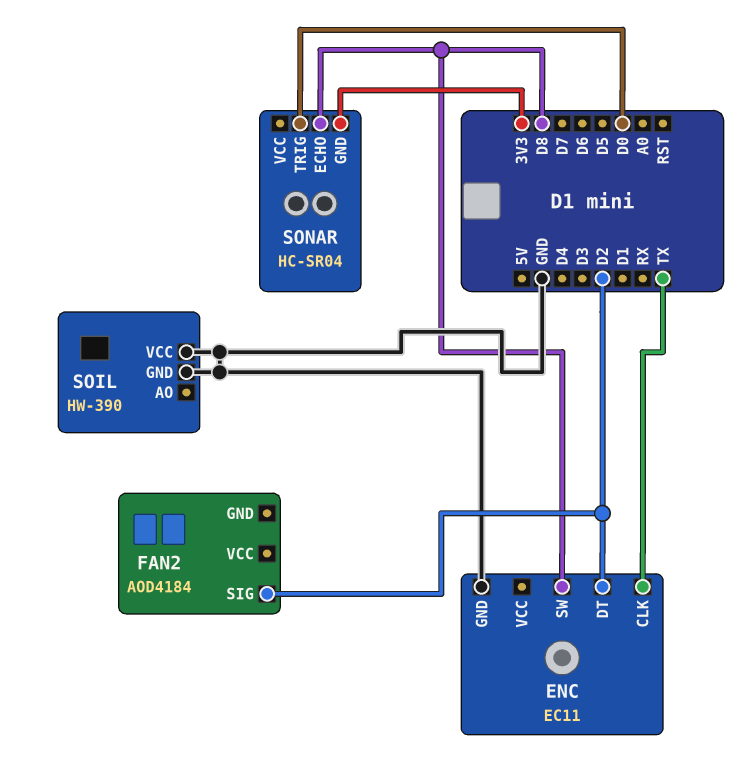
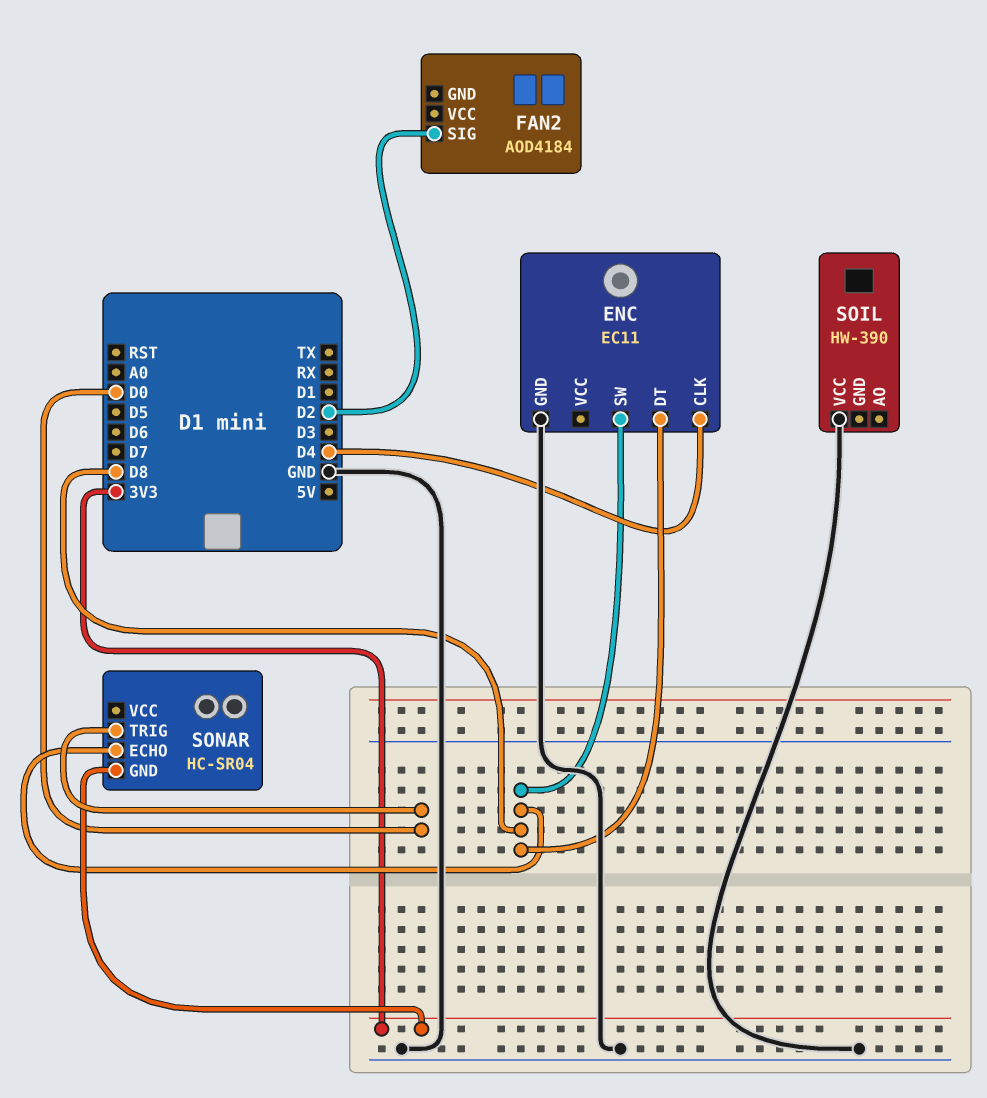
ENC pin CLK: TX -> D4
ENC pin DT: D2 -> D8
SOIL pin GND: GND -> none

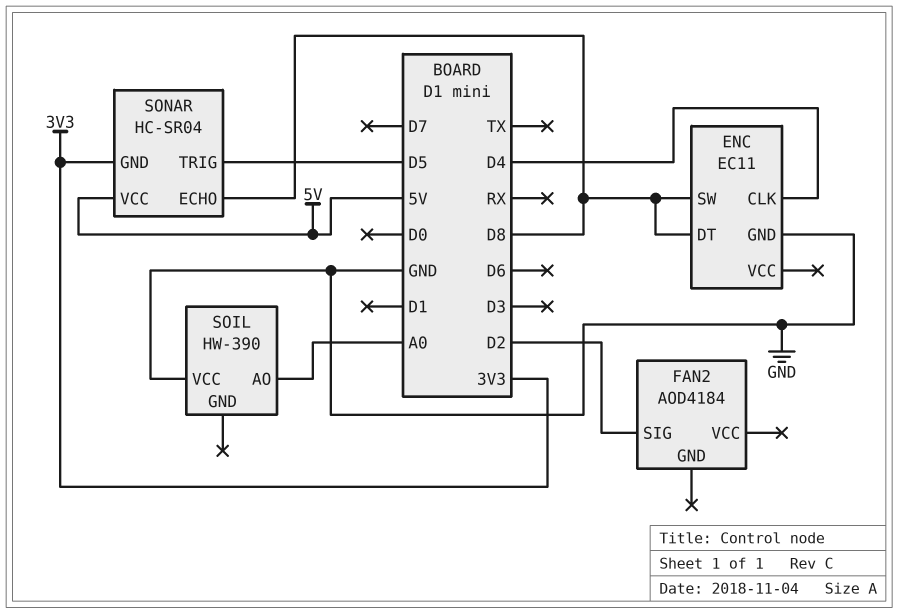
SOIL pin AO: none -> A0
SONAR pin TRIG: D0 -> D5
SONAR pin VCC: none -> 5V

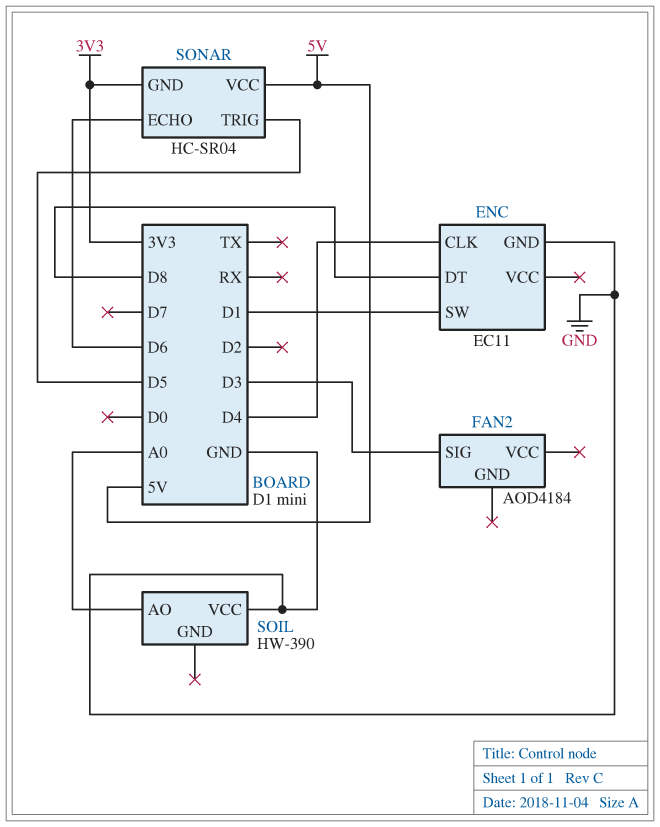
ENC pin SW: D8 -> D1
FAN2 pin SIG: D2 -> D3
SONAR pin ECHO: D8 -> D6

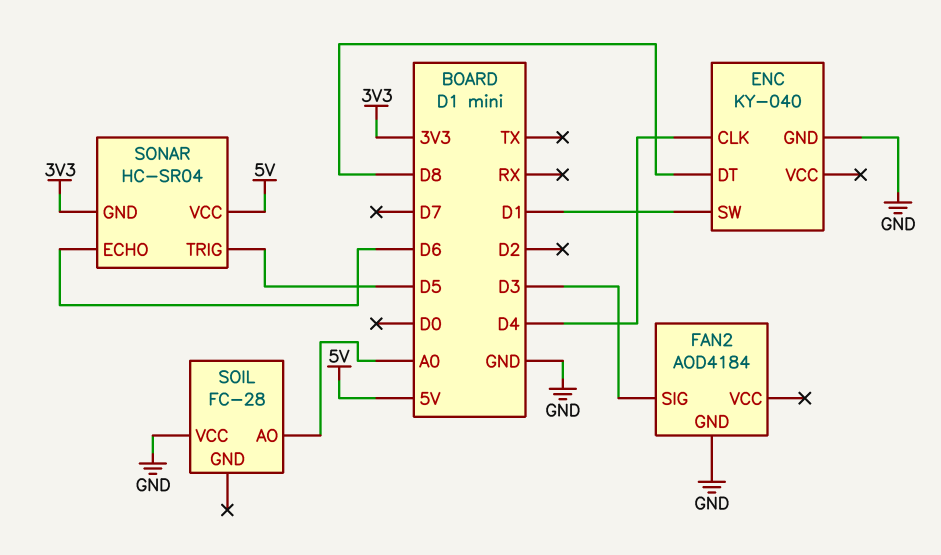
ENC: EC11 -> KY-040
FAN2 pin GND: none -> GND
SOIL: HW-390 -> FC-28

